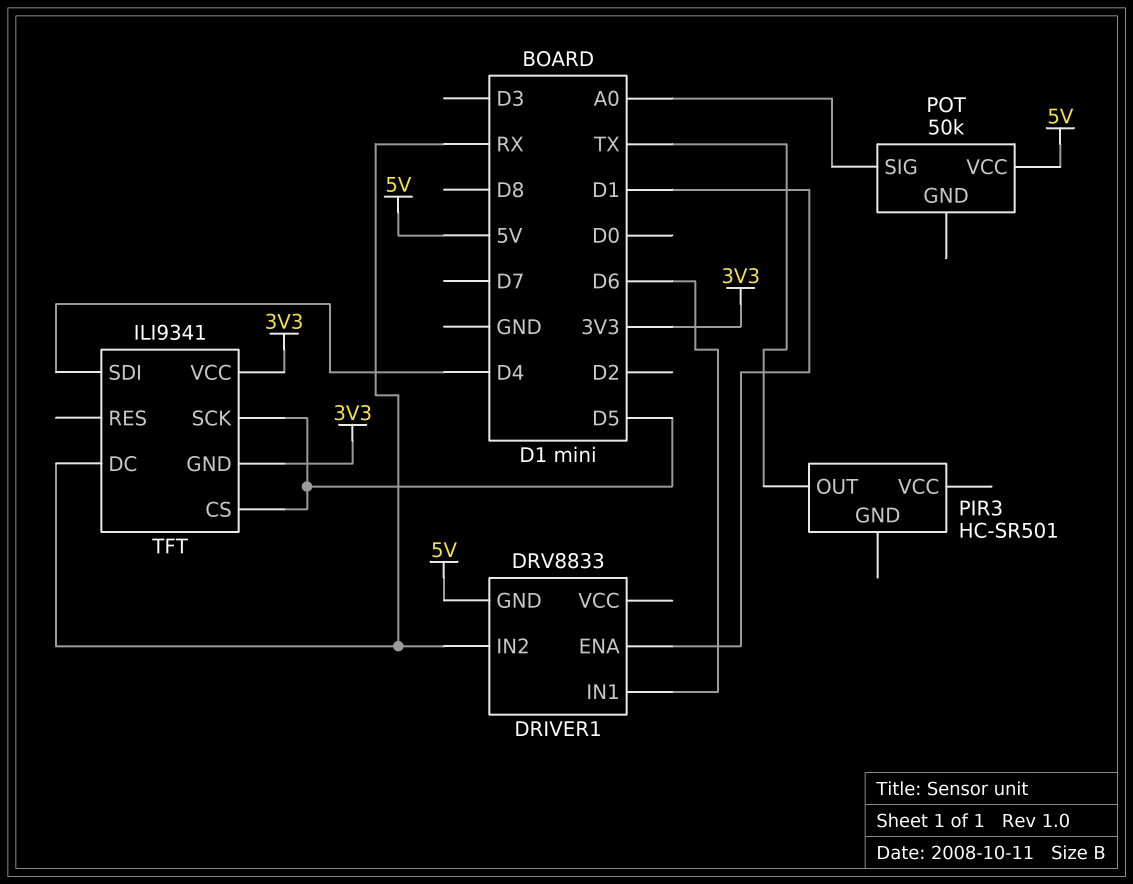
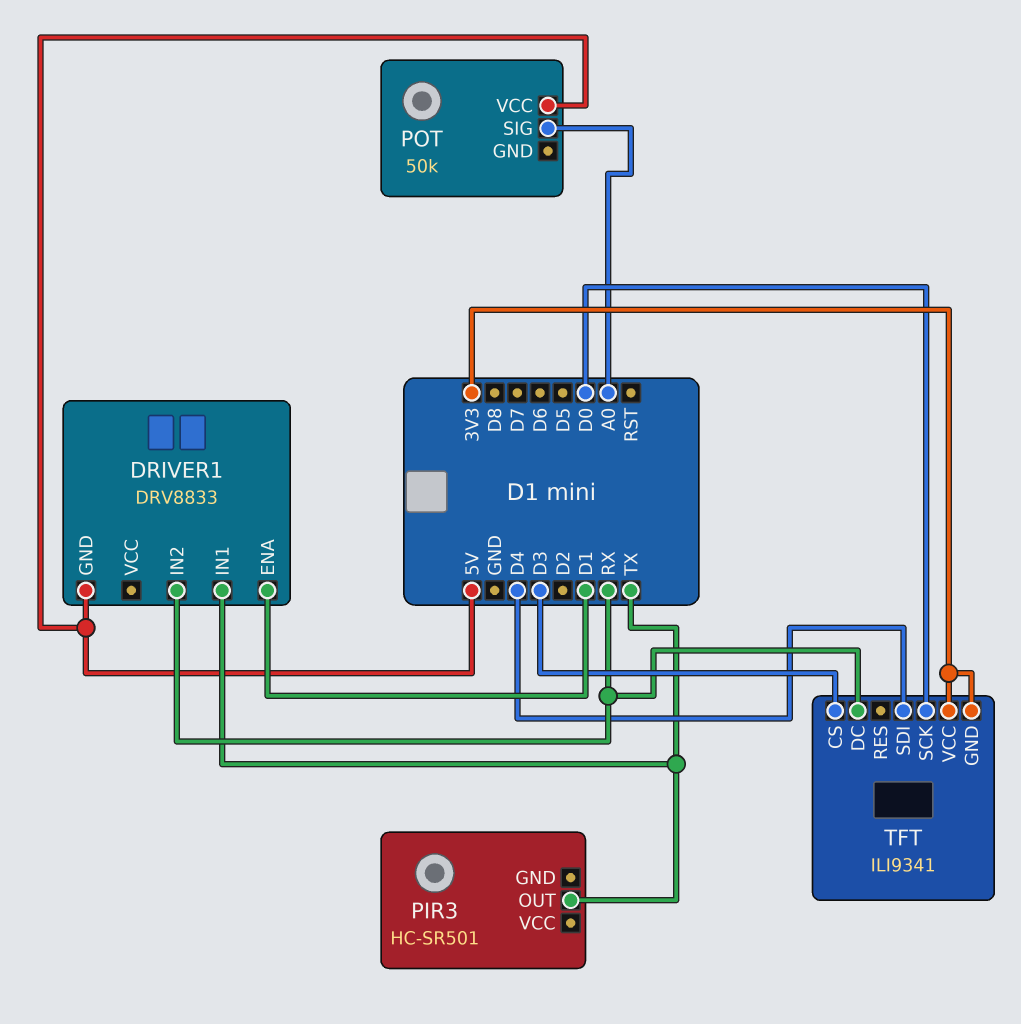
DRIVER1 pin IN1: D6 -> TX
TFT pin CS: D5 -> D3
TFT pin SCK: D5 -> D0

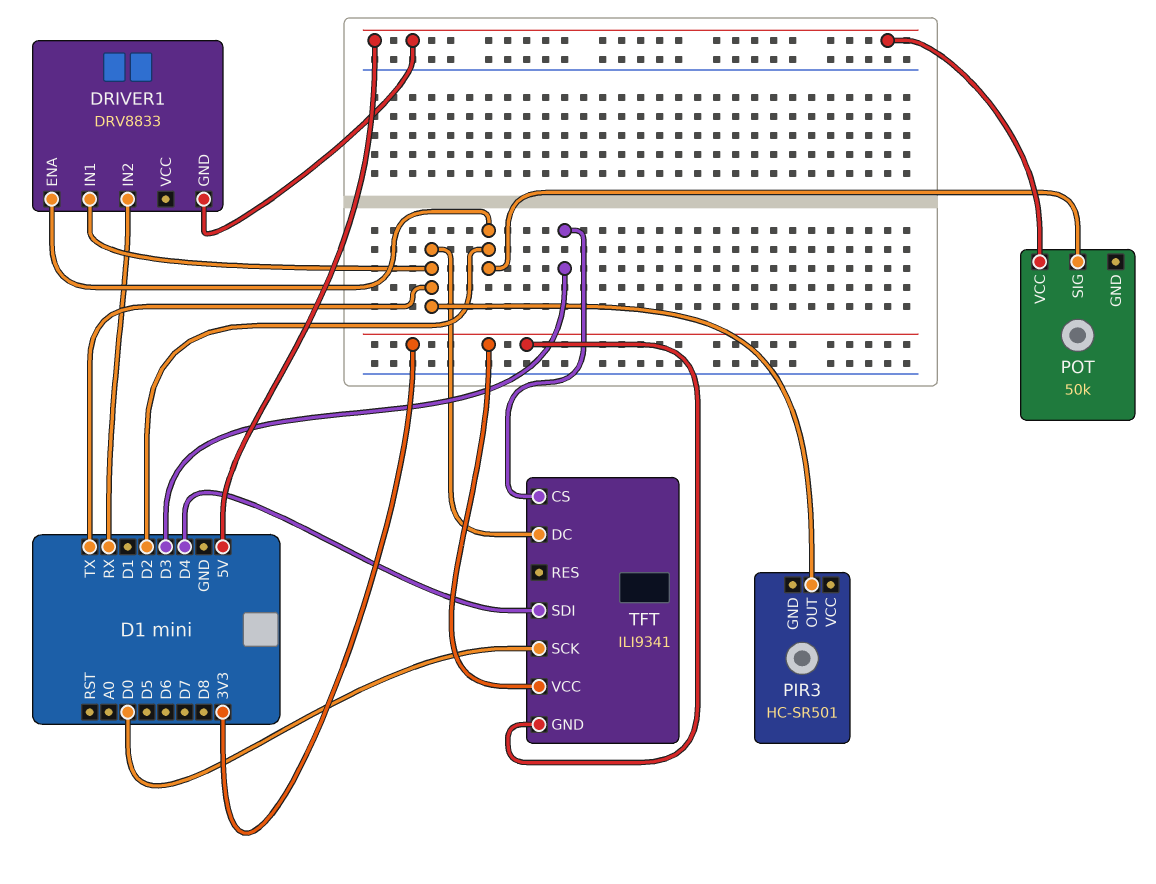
DRIVER1 pin ENA: D1 -> D2
POT pin SIG: A0 -> D2
TFT pin DC: RX -> TX

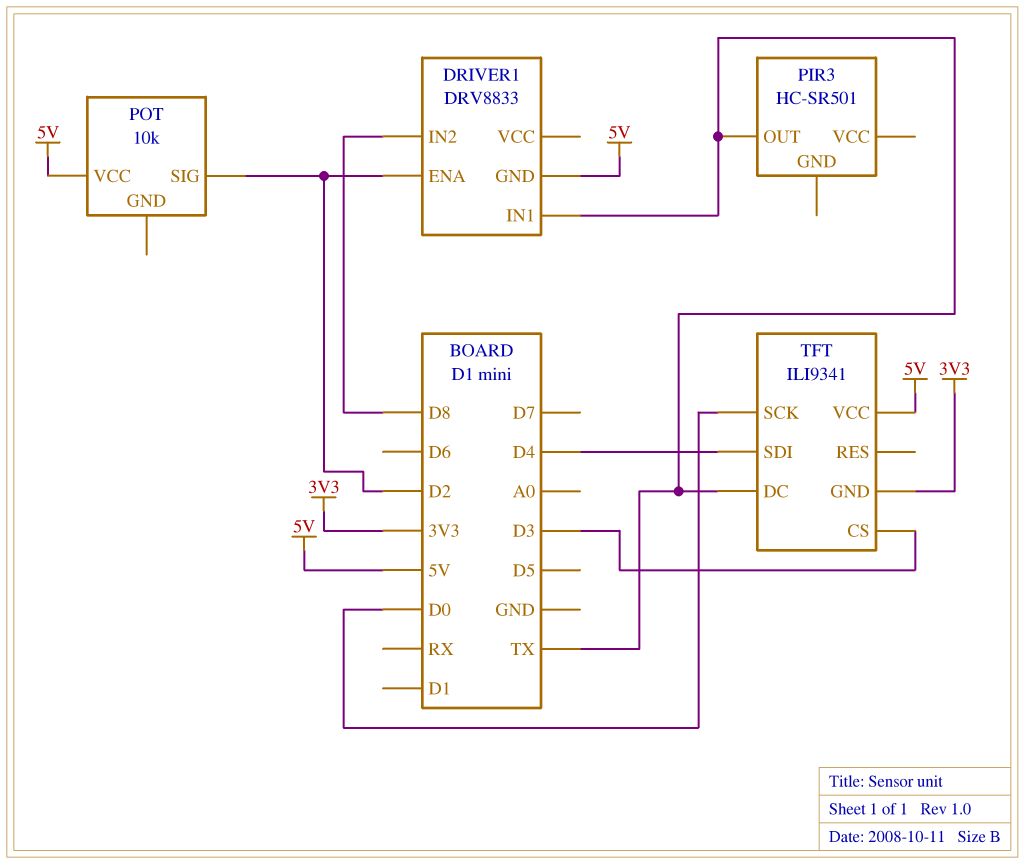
DRIVER1 pin IN2: RX -> D8
POT: 50k -> 10k
TFT pin VCC: 3V3 -> 5V

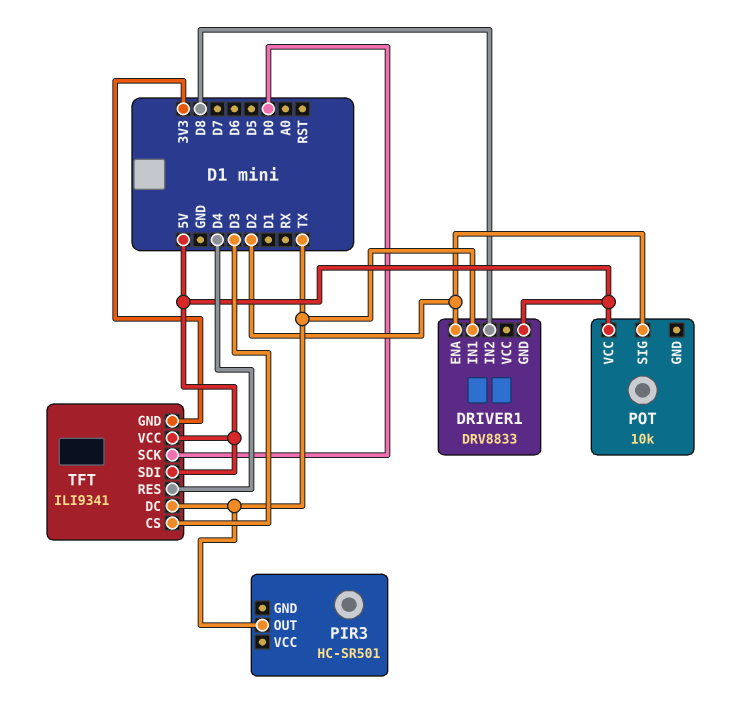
TFT pin RES: none -> D4
TFT pin SDI: D4 -> 5V

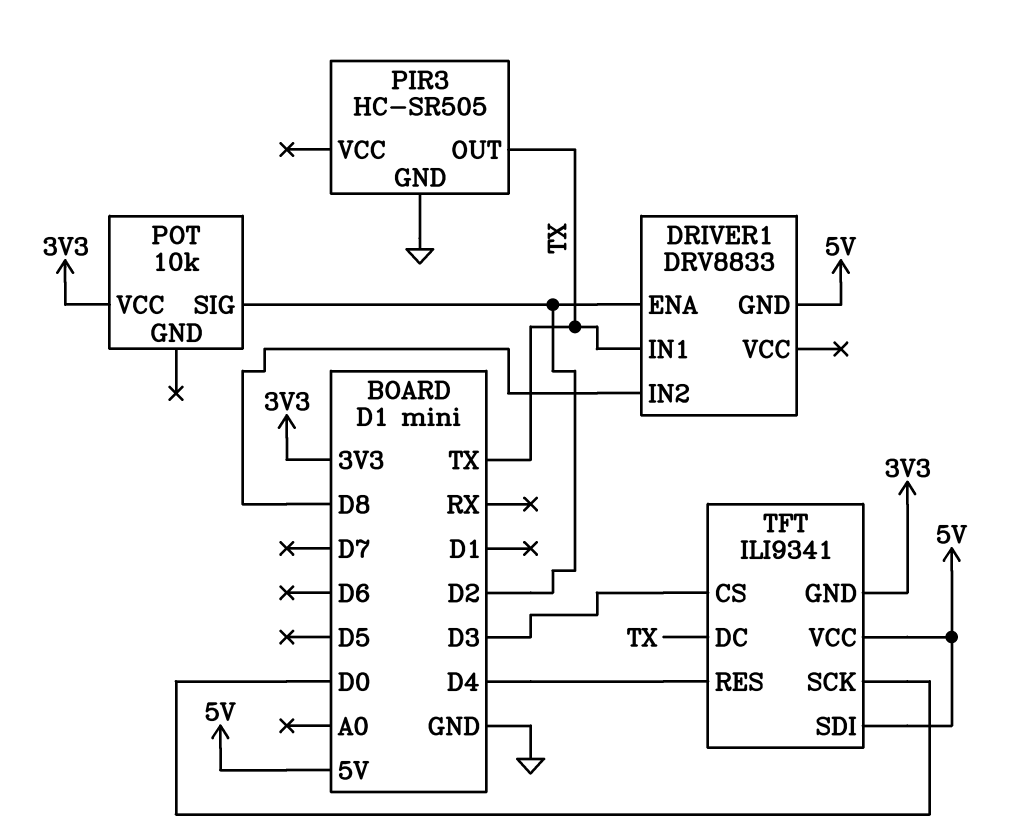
PIR3: HC-SR501 -> HC-SR505
PIR3 pin GND: none -> GND
POT pin VCC: 5V -> 3V3

